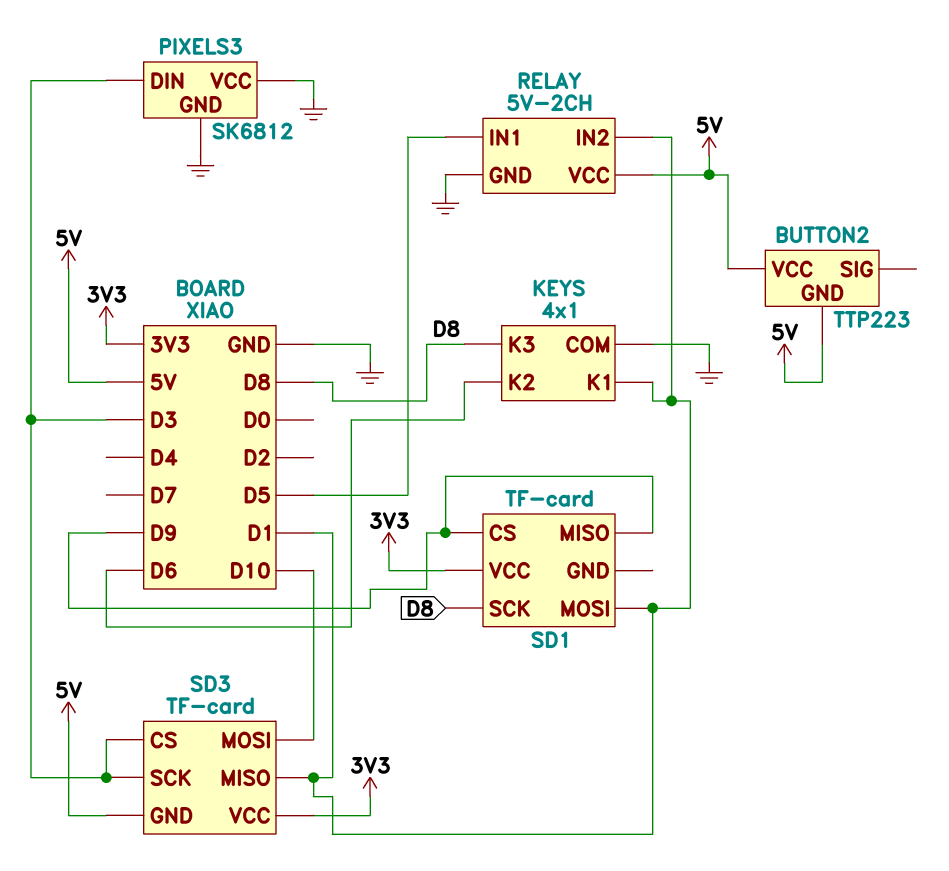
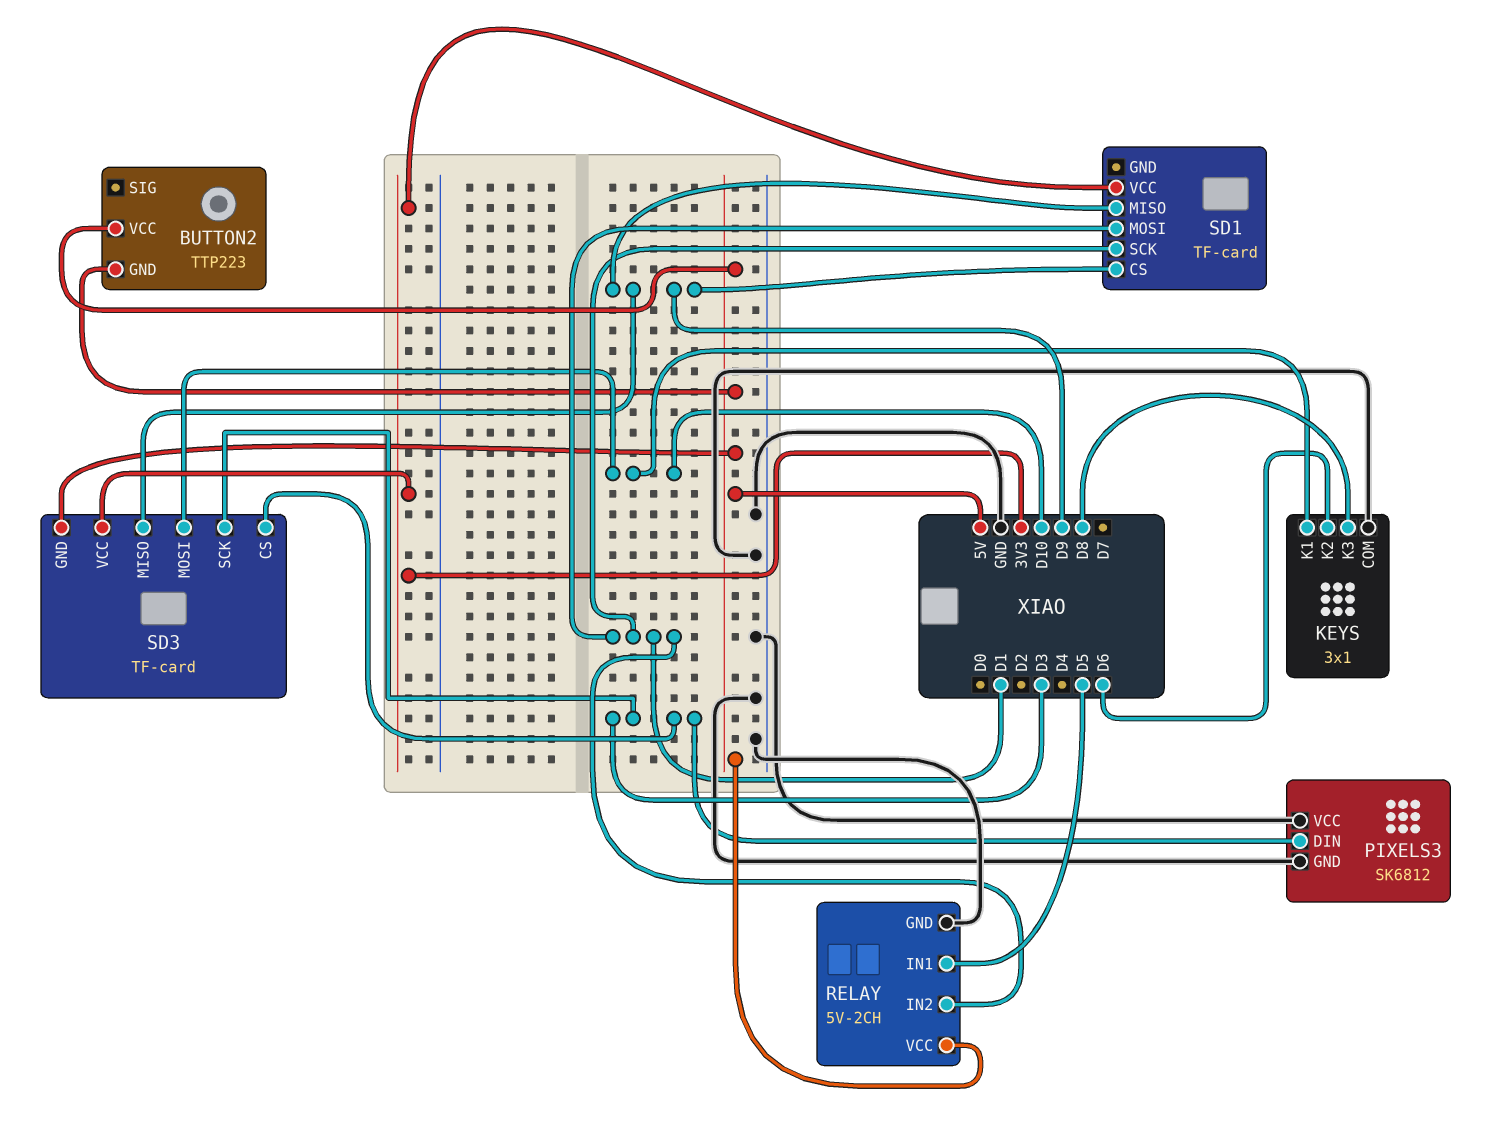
KEYS: 4x1 -> 3x1
KEYS pin K1: D1 -> D10
SD1 pin SCK: D8 -> D1
SD3 pin MISO: D1 -> D9

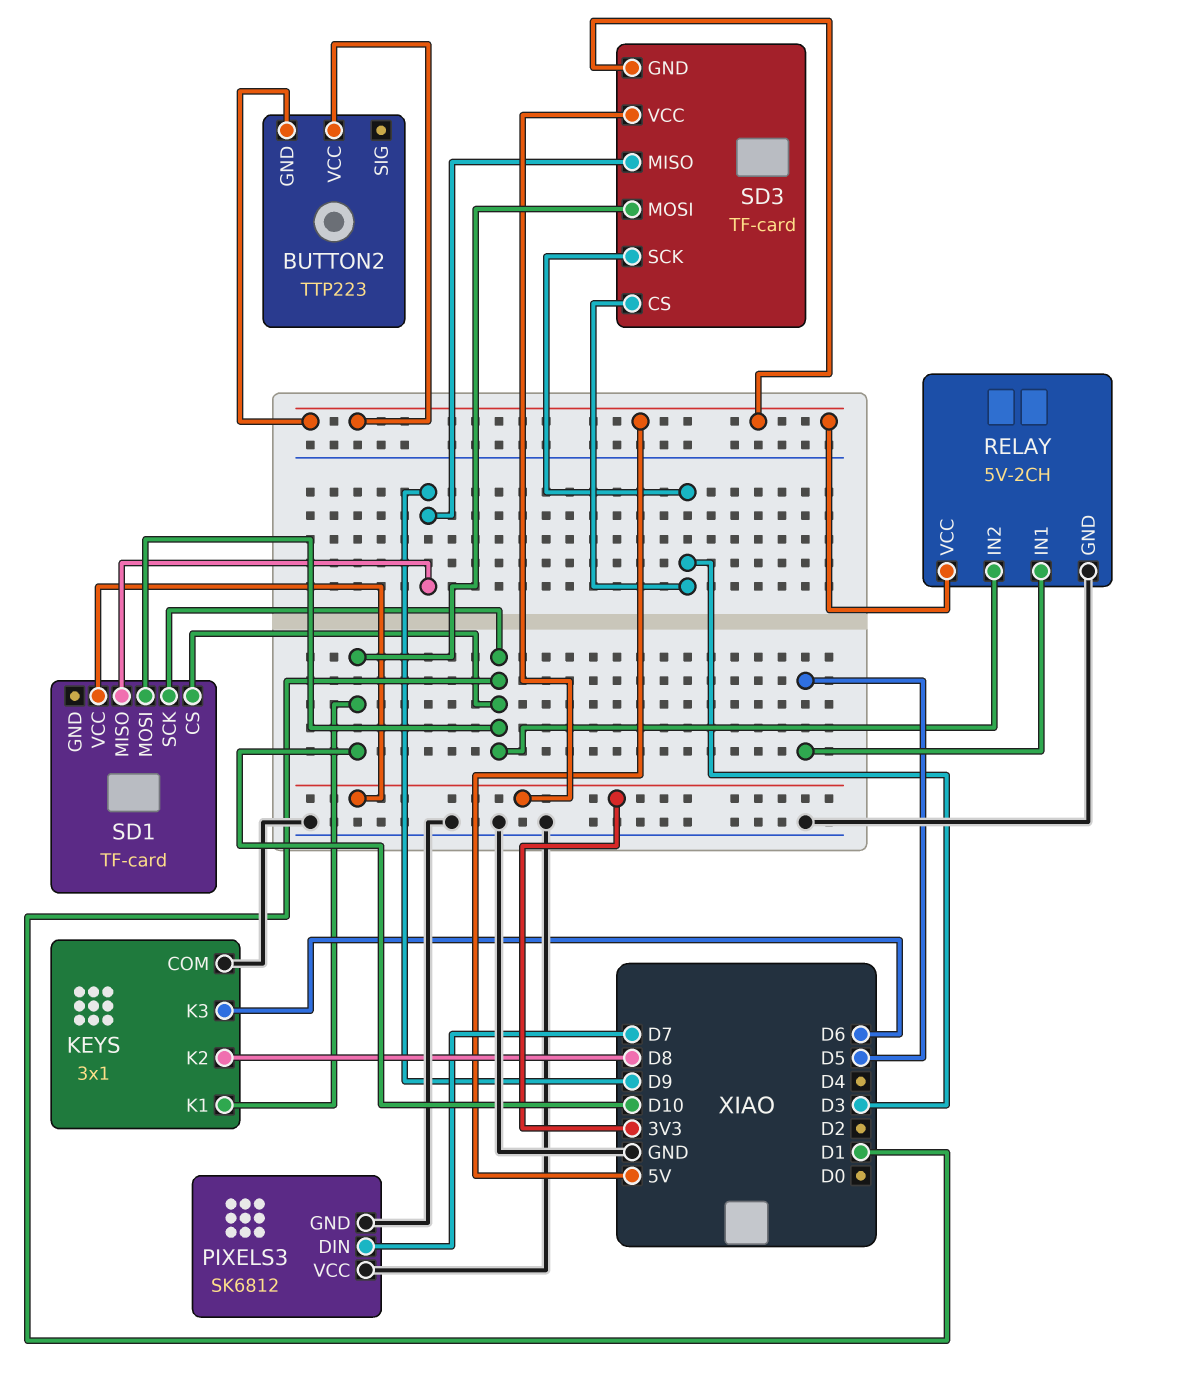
KEYS pin K2: D6 -> D8
KEYS pin K3: D8 -> D6
PIXELS3 pin DIN: D3 -> D7
SD1 pin CS: D9 -> D1

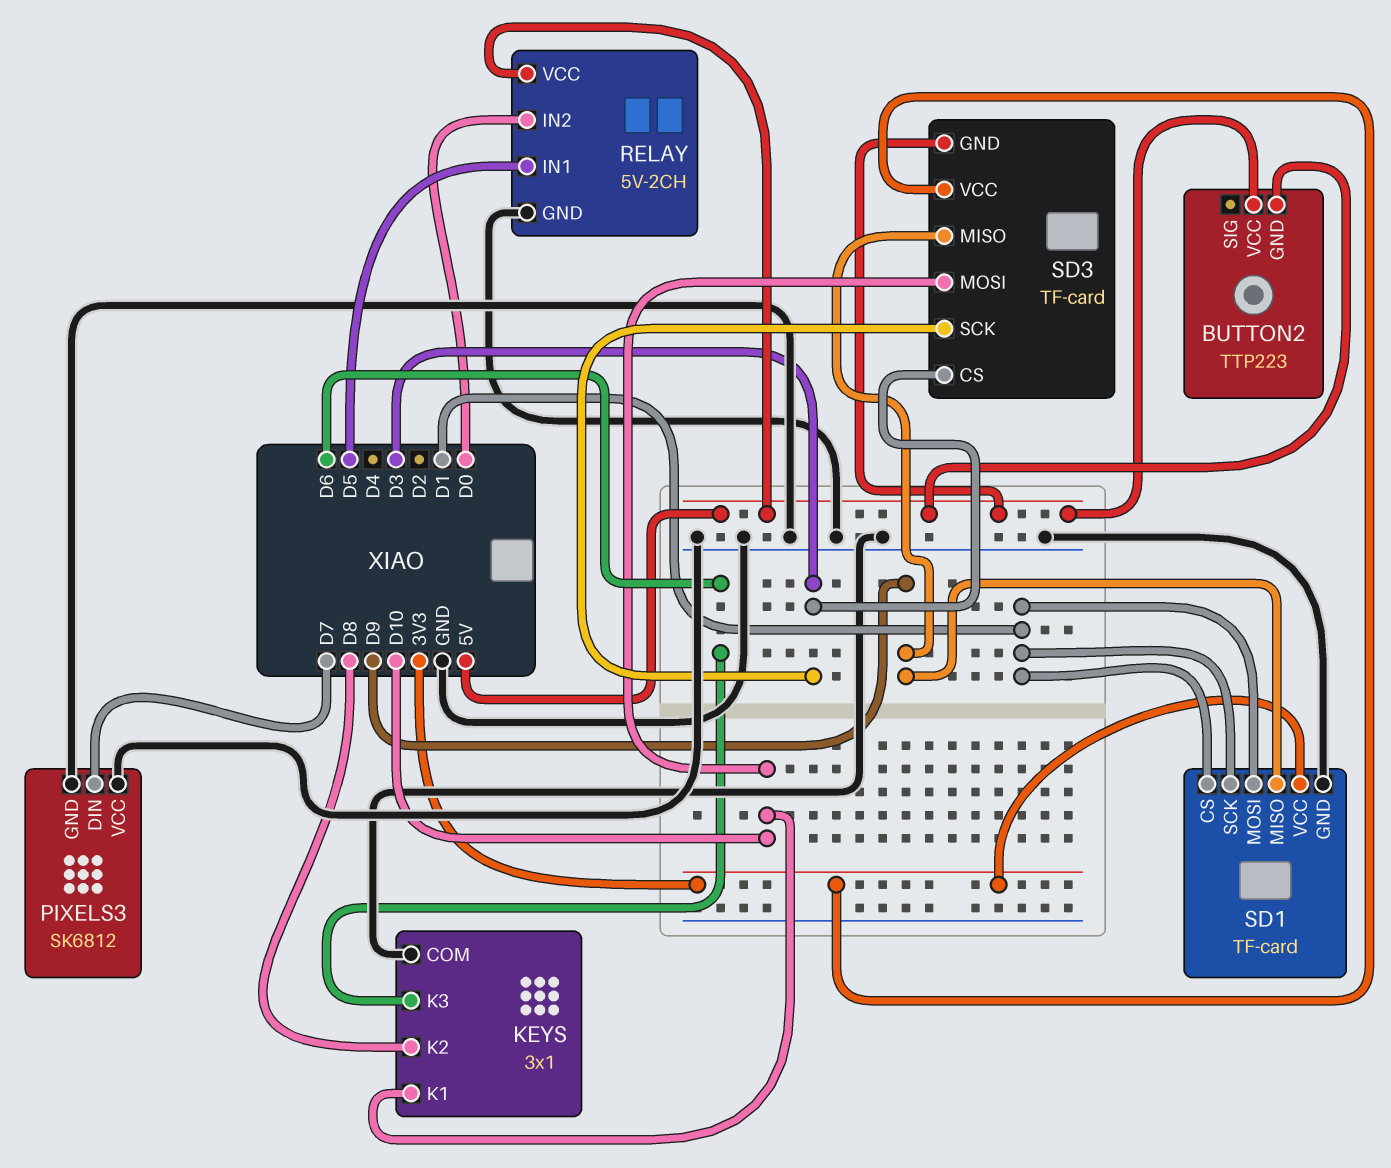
RELAY pin IN2: D1 -> D0
SD1 pin GND: none -> GND

